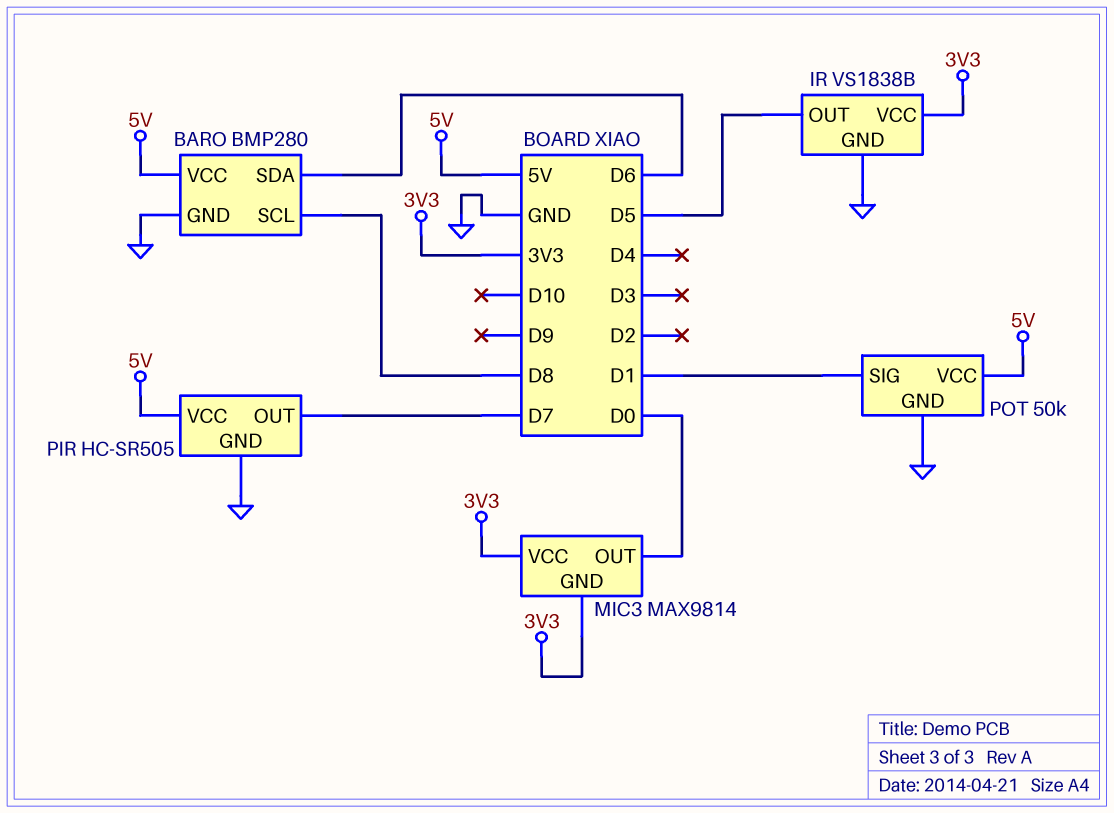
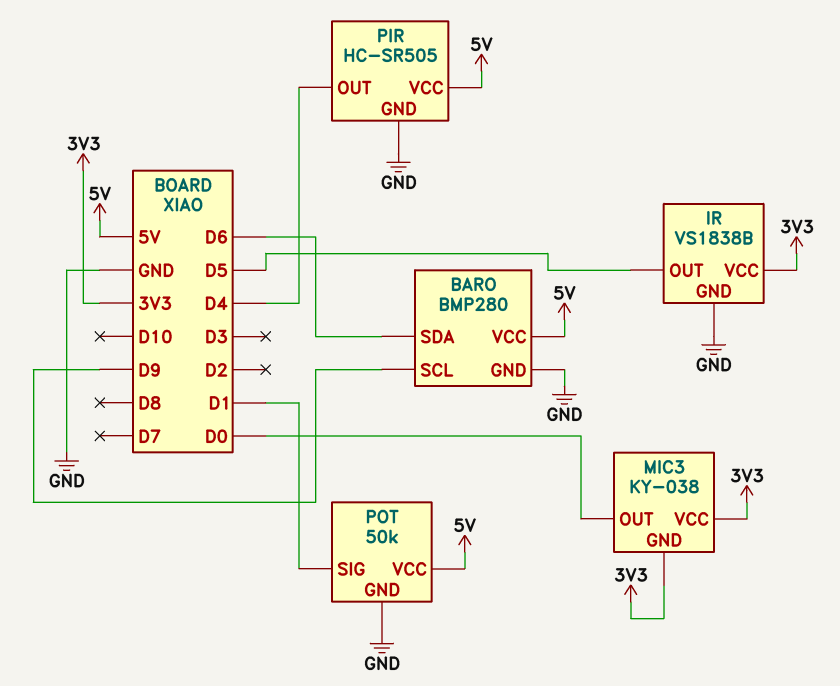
BARO pin SCL: D8 -> D9
MIC3: MAX9814 -> KY-038
PIR pin OUT: D7 -> D4

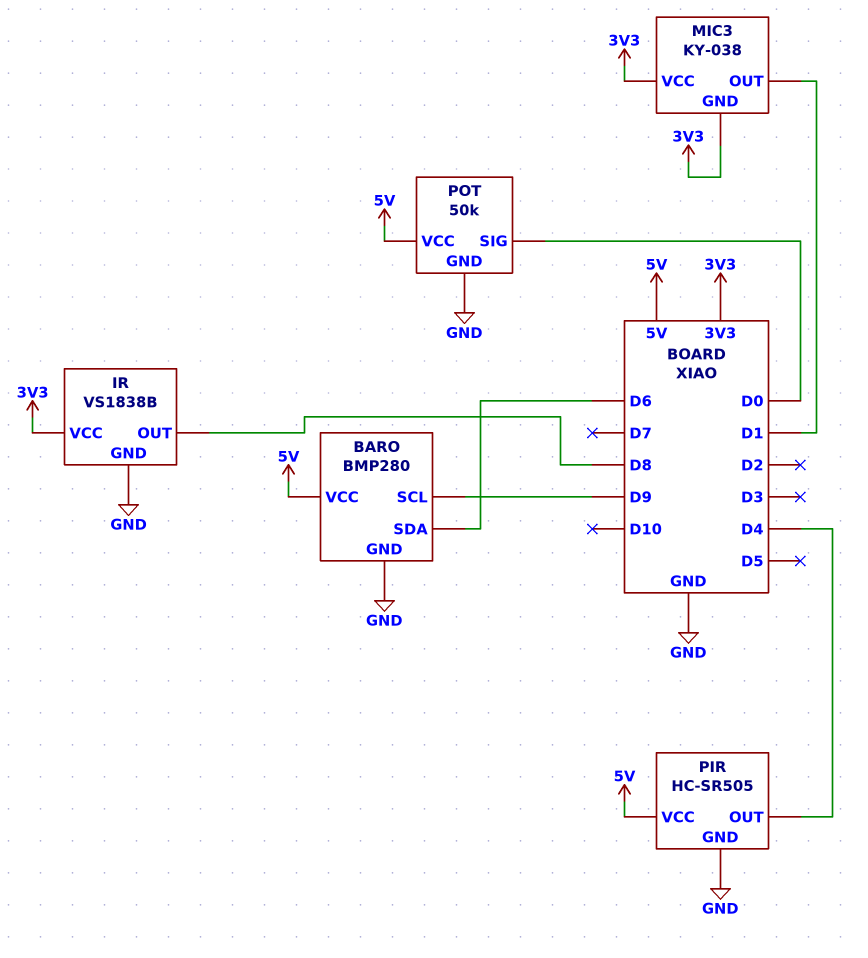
IR pin OUT: D5 -> D8
MIC3 pin OUT: D0 -> D1
POT pin SIG: D1 -> D0

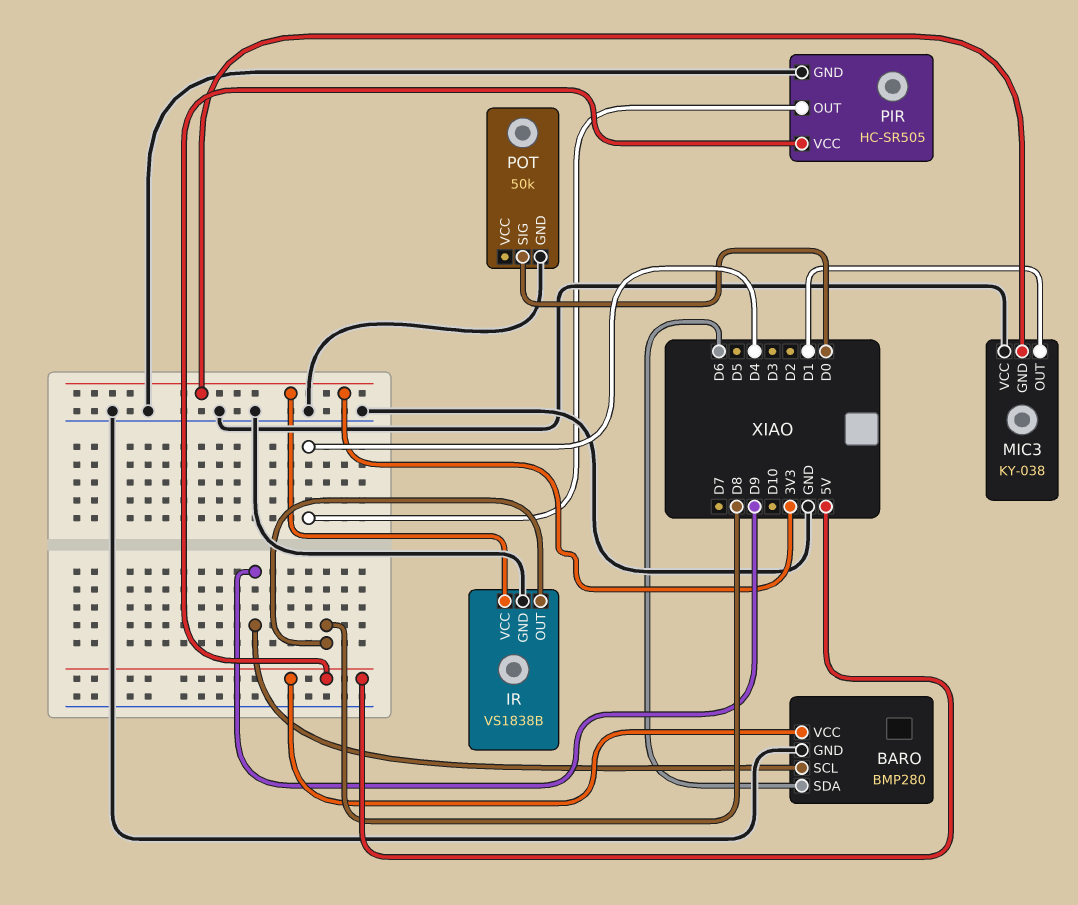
MIC3 pin VCC: 3V3 -> GND
POT pin VCC: 5V -> none

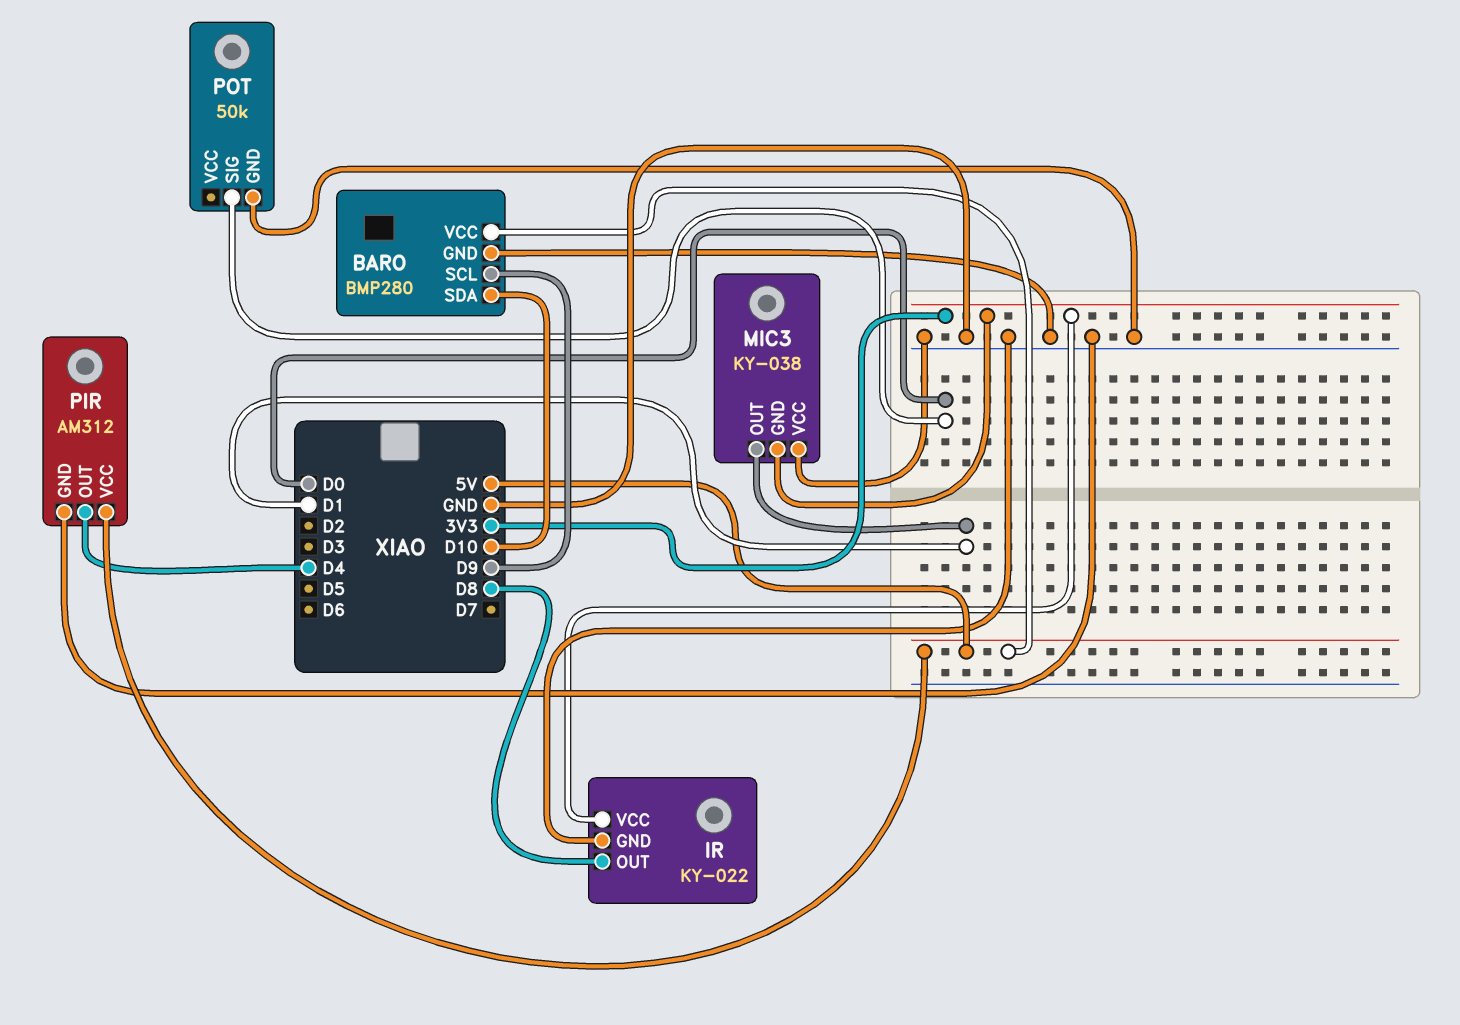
BARO pin SDA: D6 -> D10
IR: VS1838B -> KY-022
PIR: HC-SR505 -> AM312

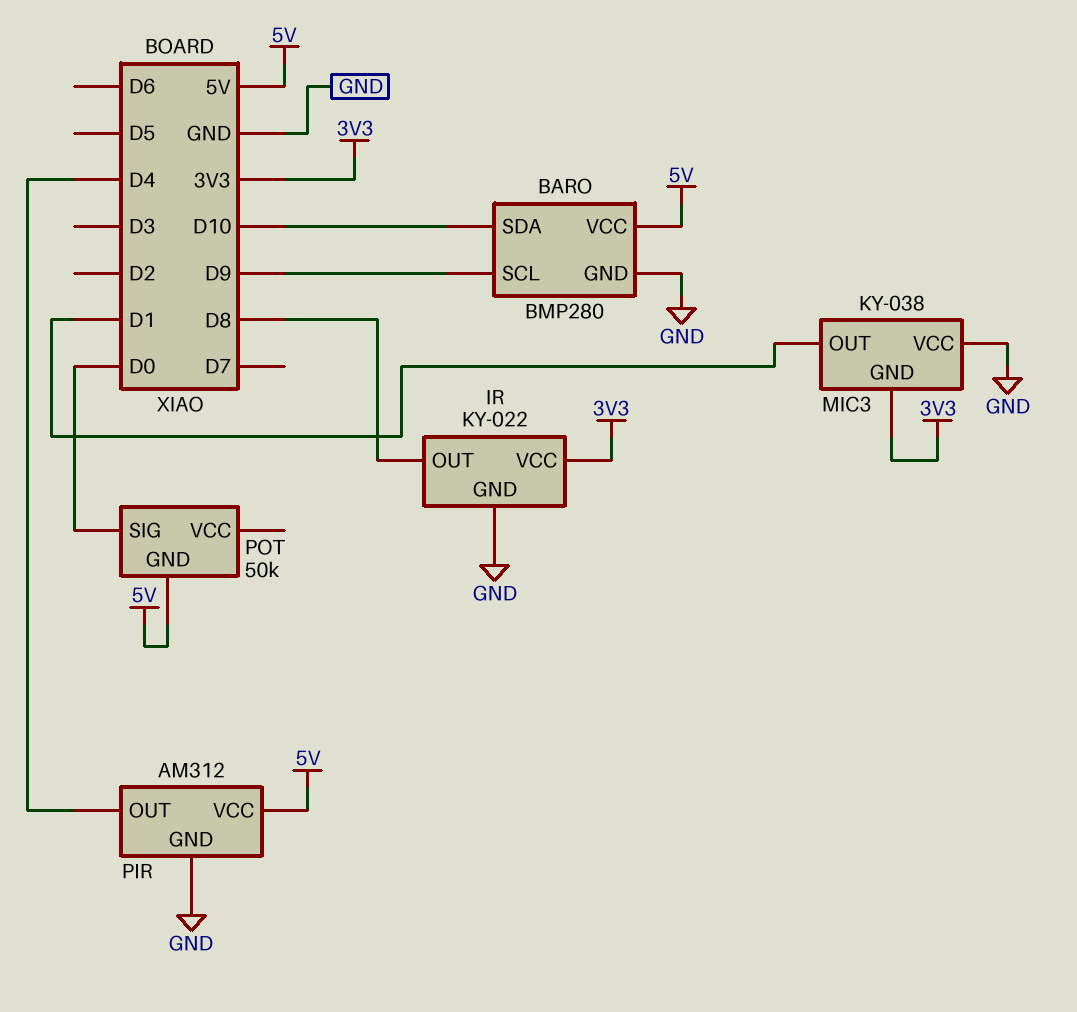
POT pin GND: GND -> 5V

